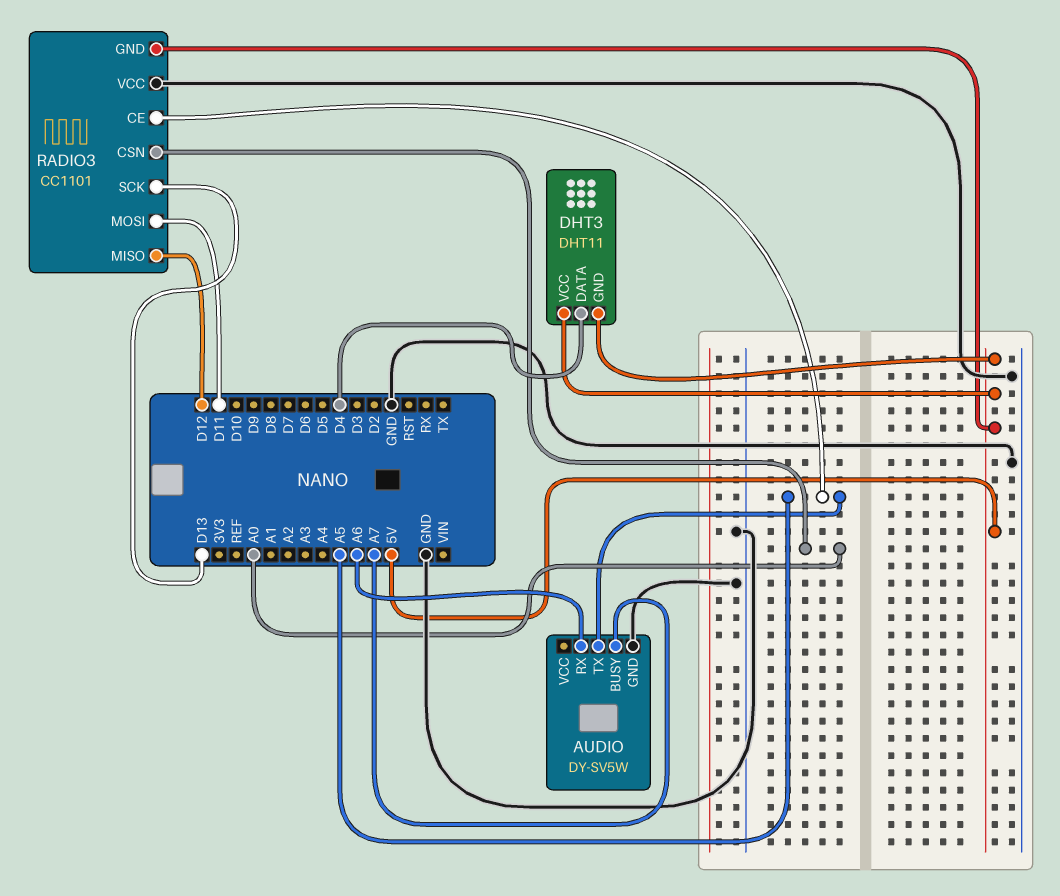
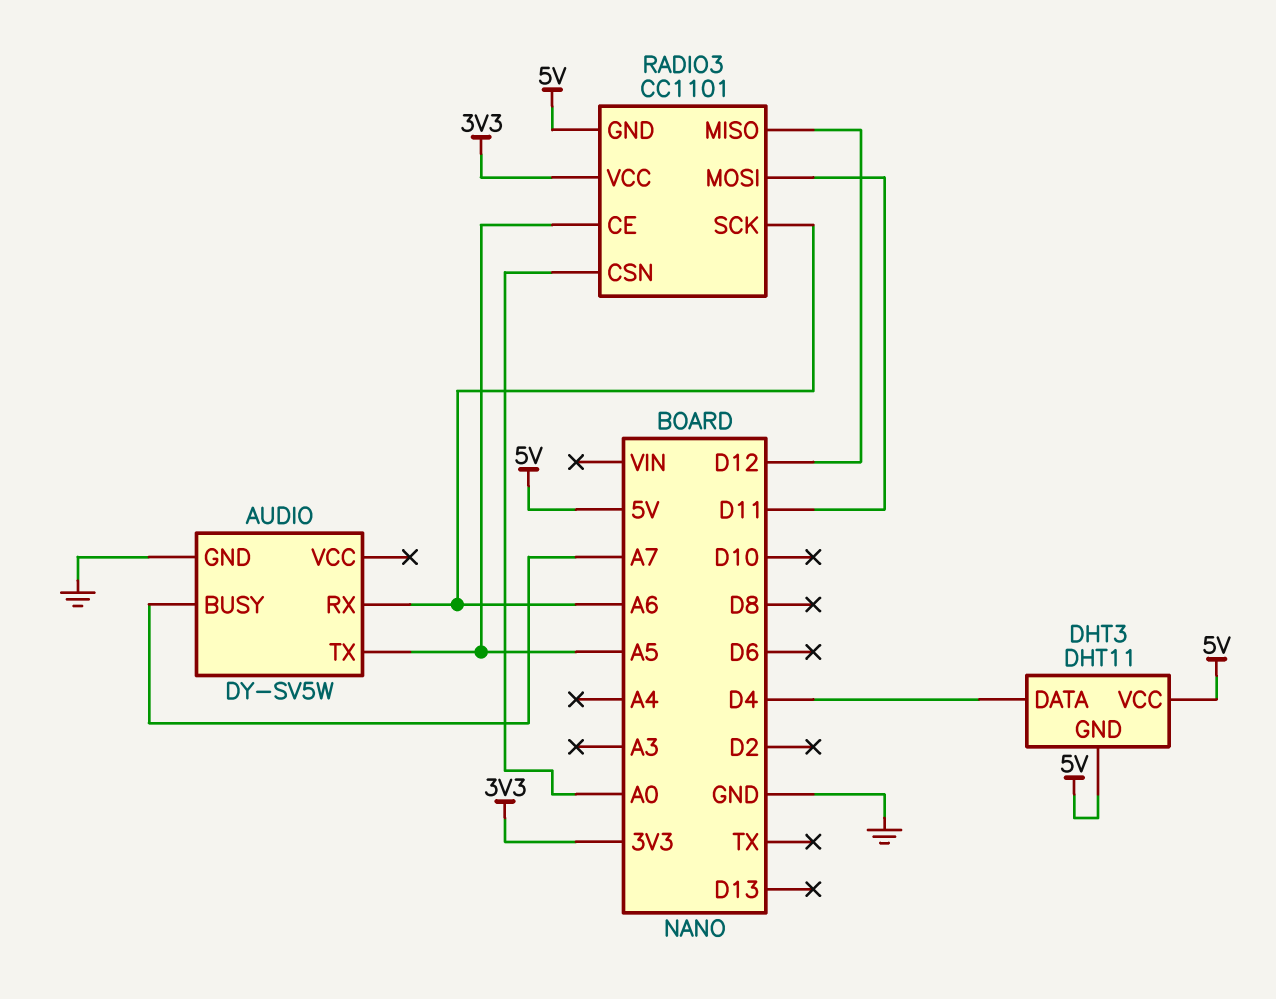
RADIO3 pin SCK: D13 -> A6
RADIO3 pin VCC: GND -> 3V3

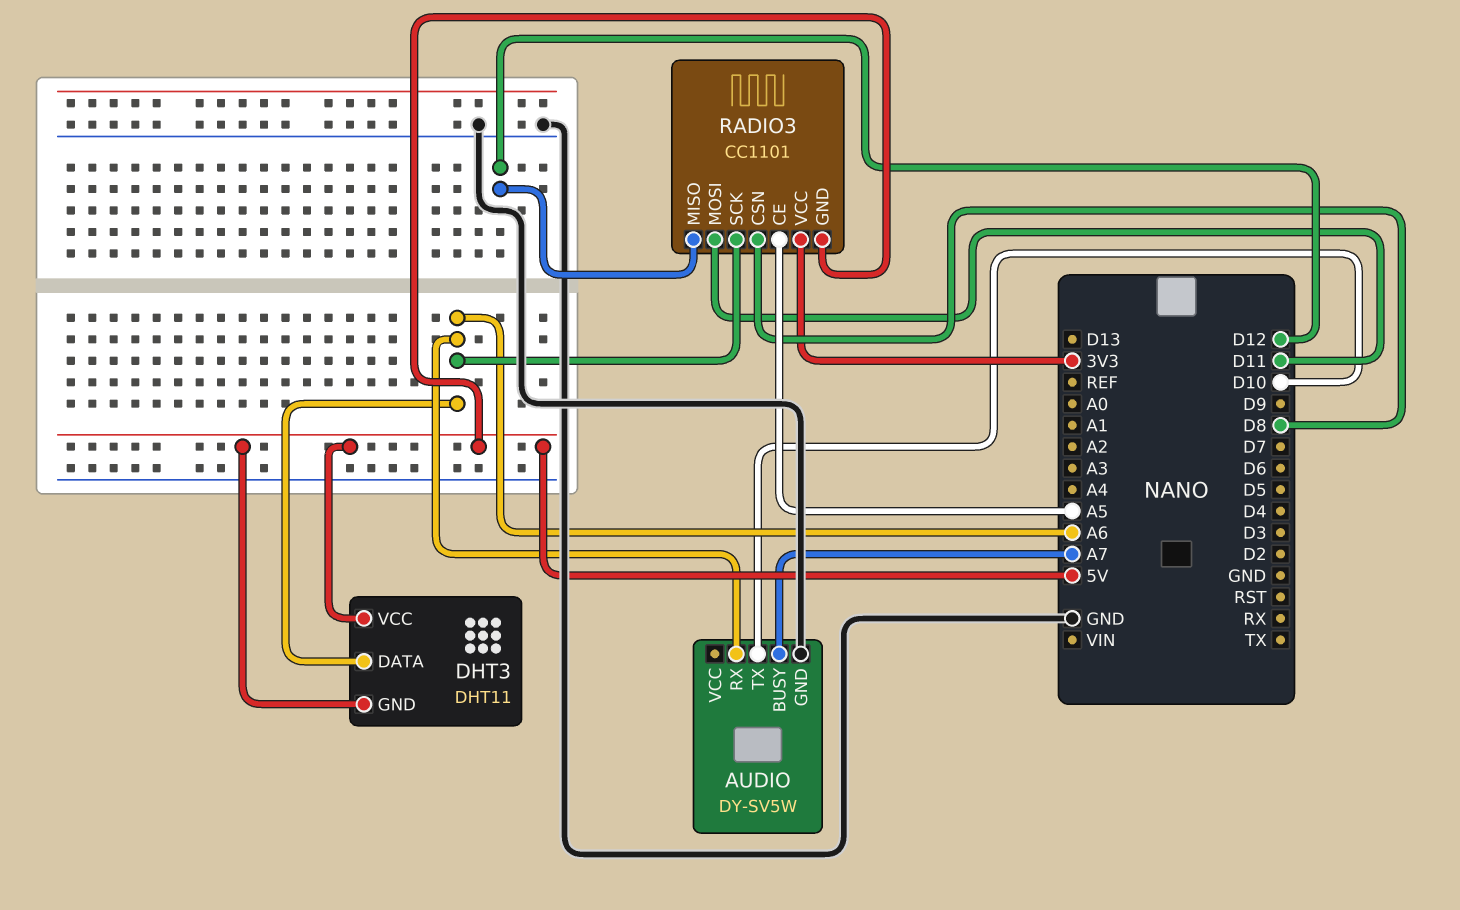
AUDIO pin TX: A5 -> D10
DHT3 pin DATA: D4 -> A6
RADIO3 pin CSN: A0 -> D8

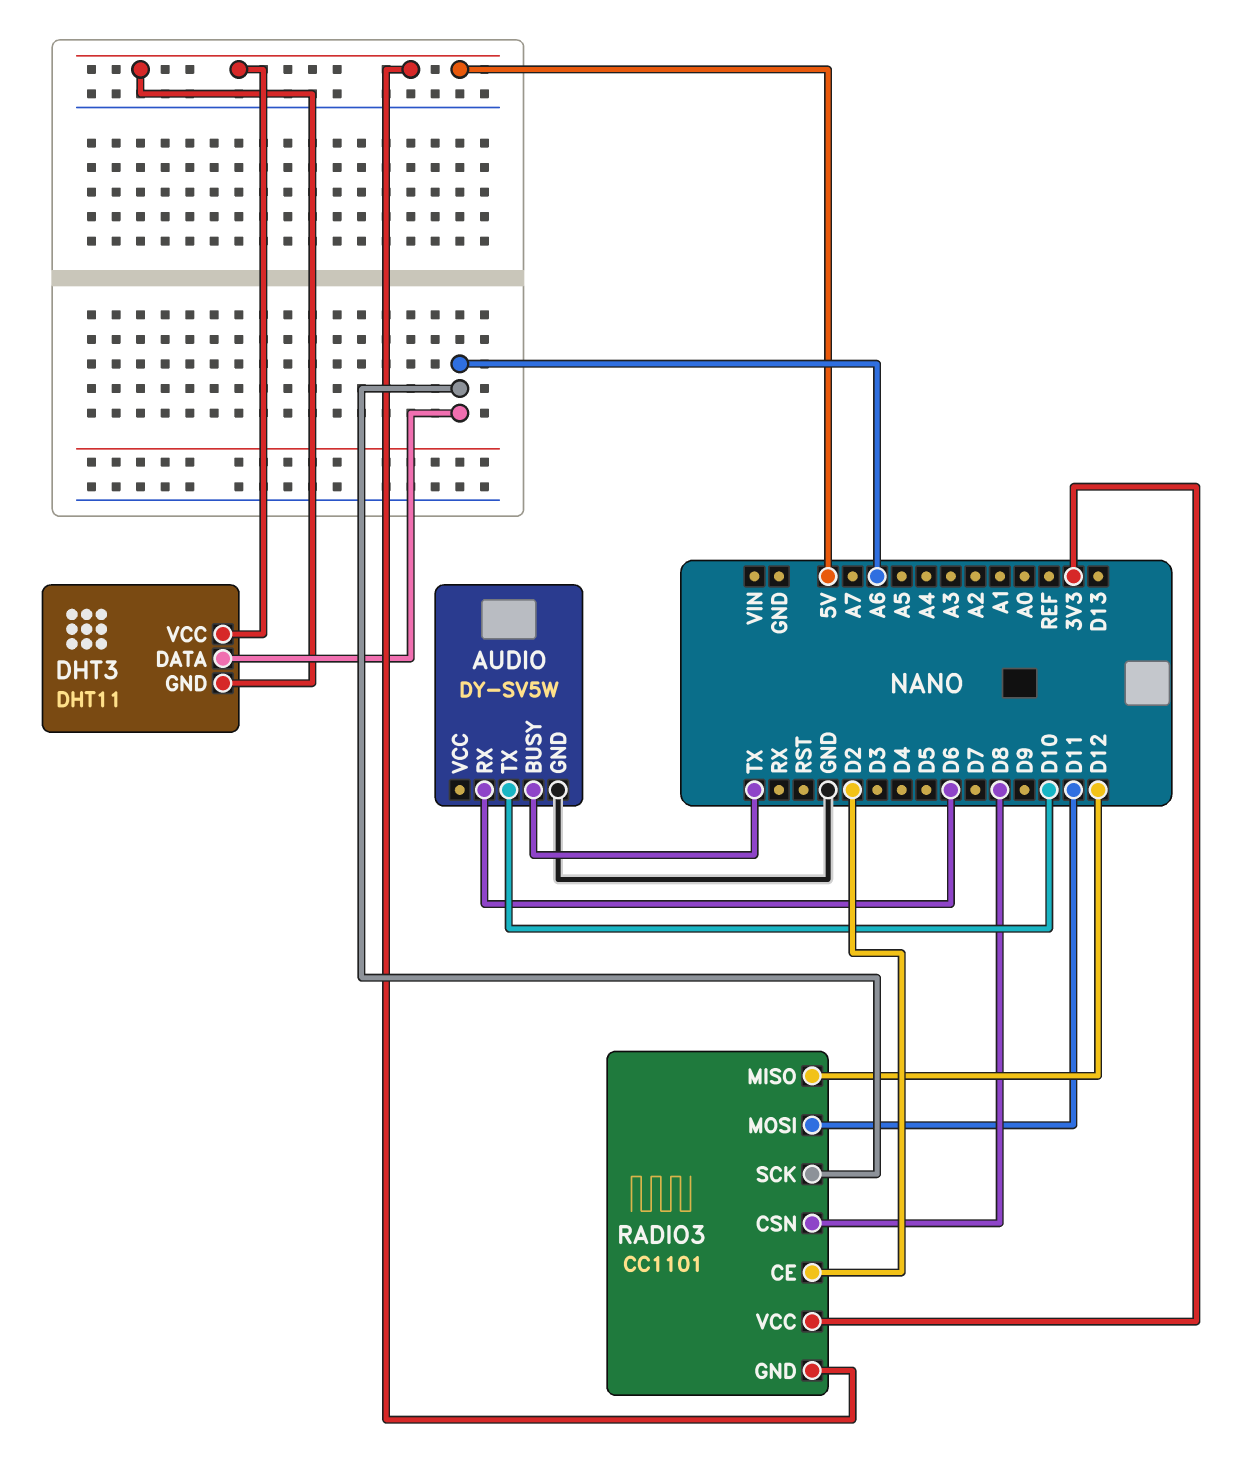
AUDIO pin BUSY: A7 -> TX
AUDIO pin RX: A6 -> D6
RADIO3 pin CE: A5 -> D2

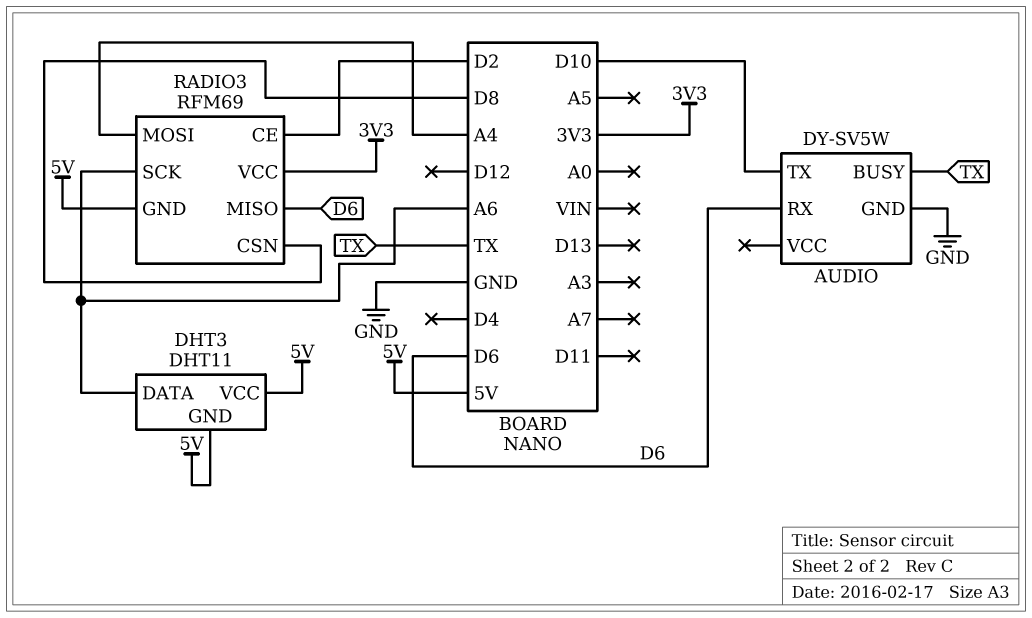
RADIO3: CC1101 -> RFM69
RADIO3 pin MISO: D12 -> D6
RADIO3 pin MOSI: D11 -> A4

